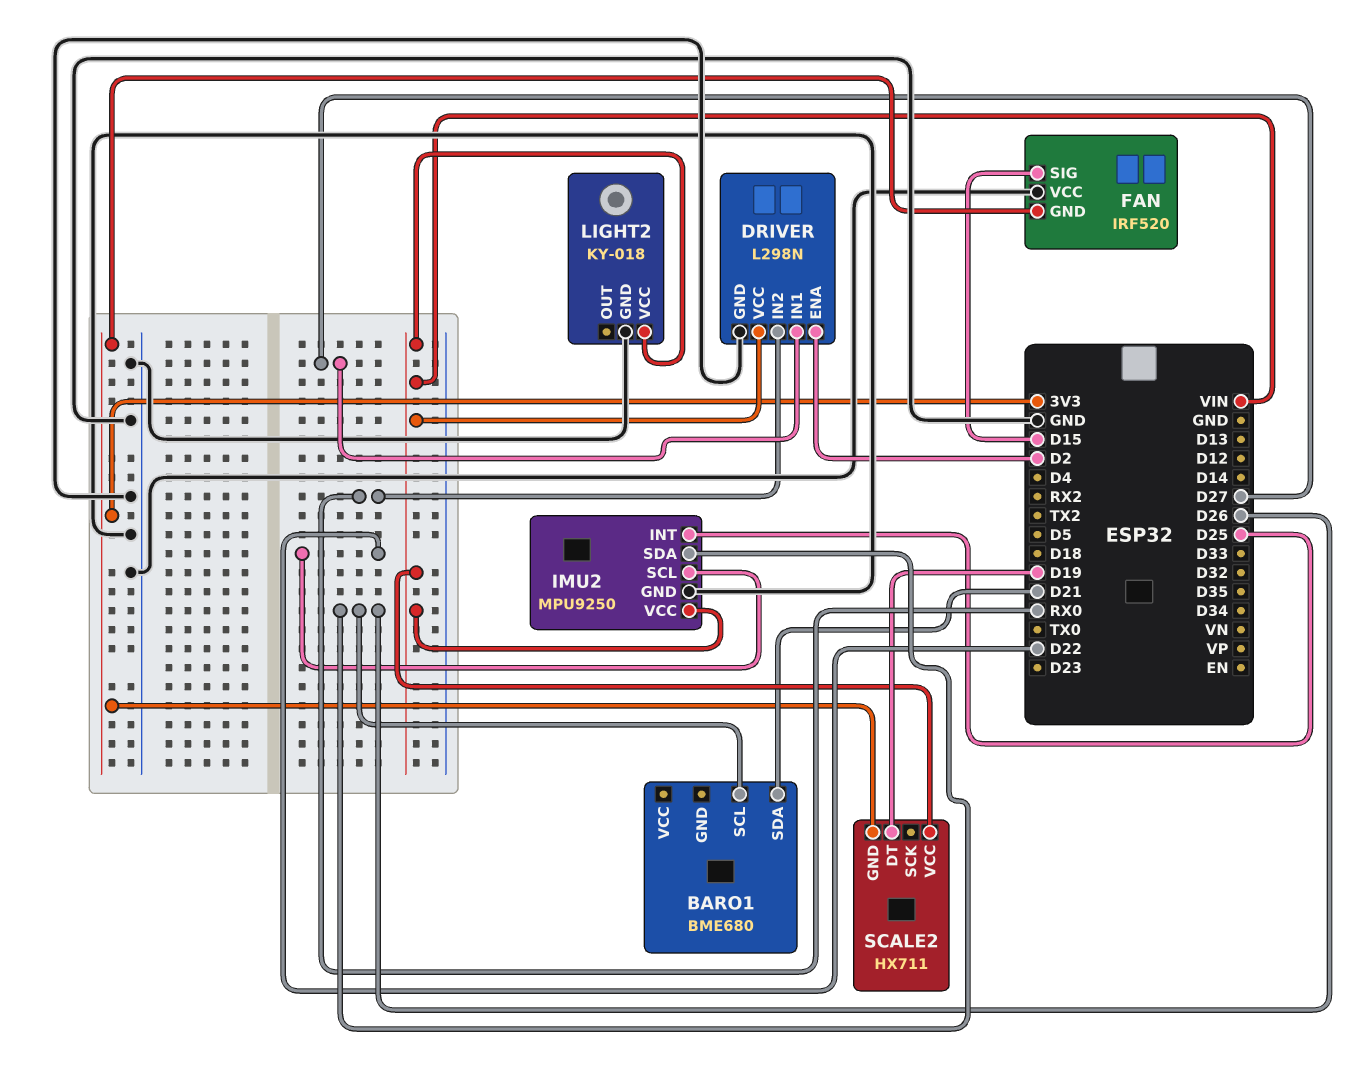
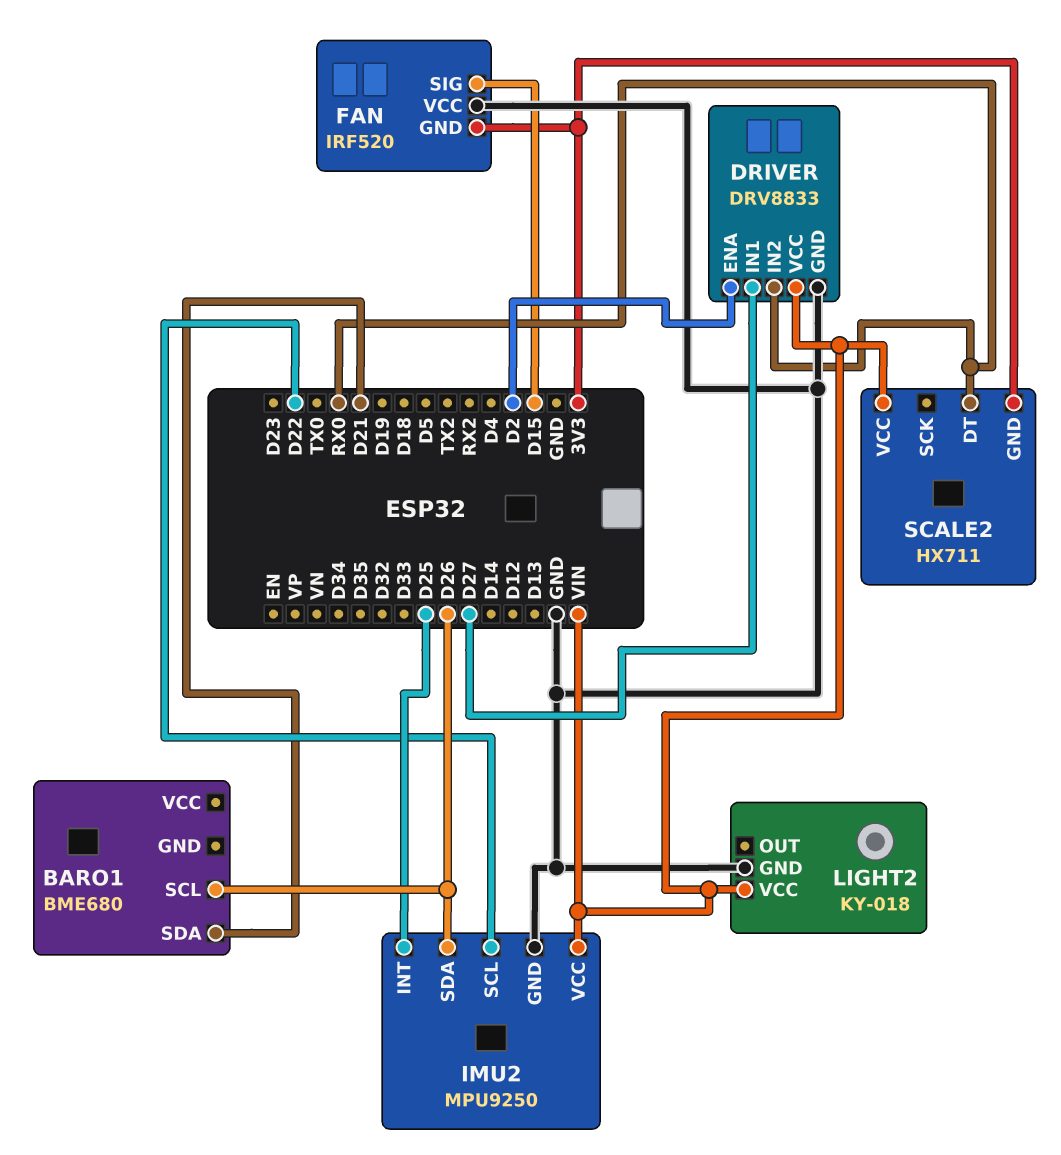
DRIVER: L298N -> DRV8833
SCALE2 pin DT: D19 -> RX0

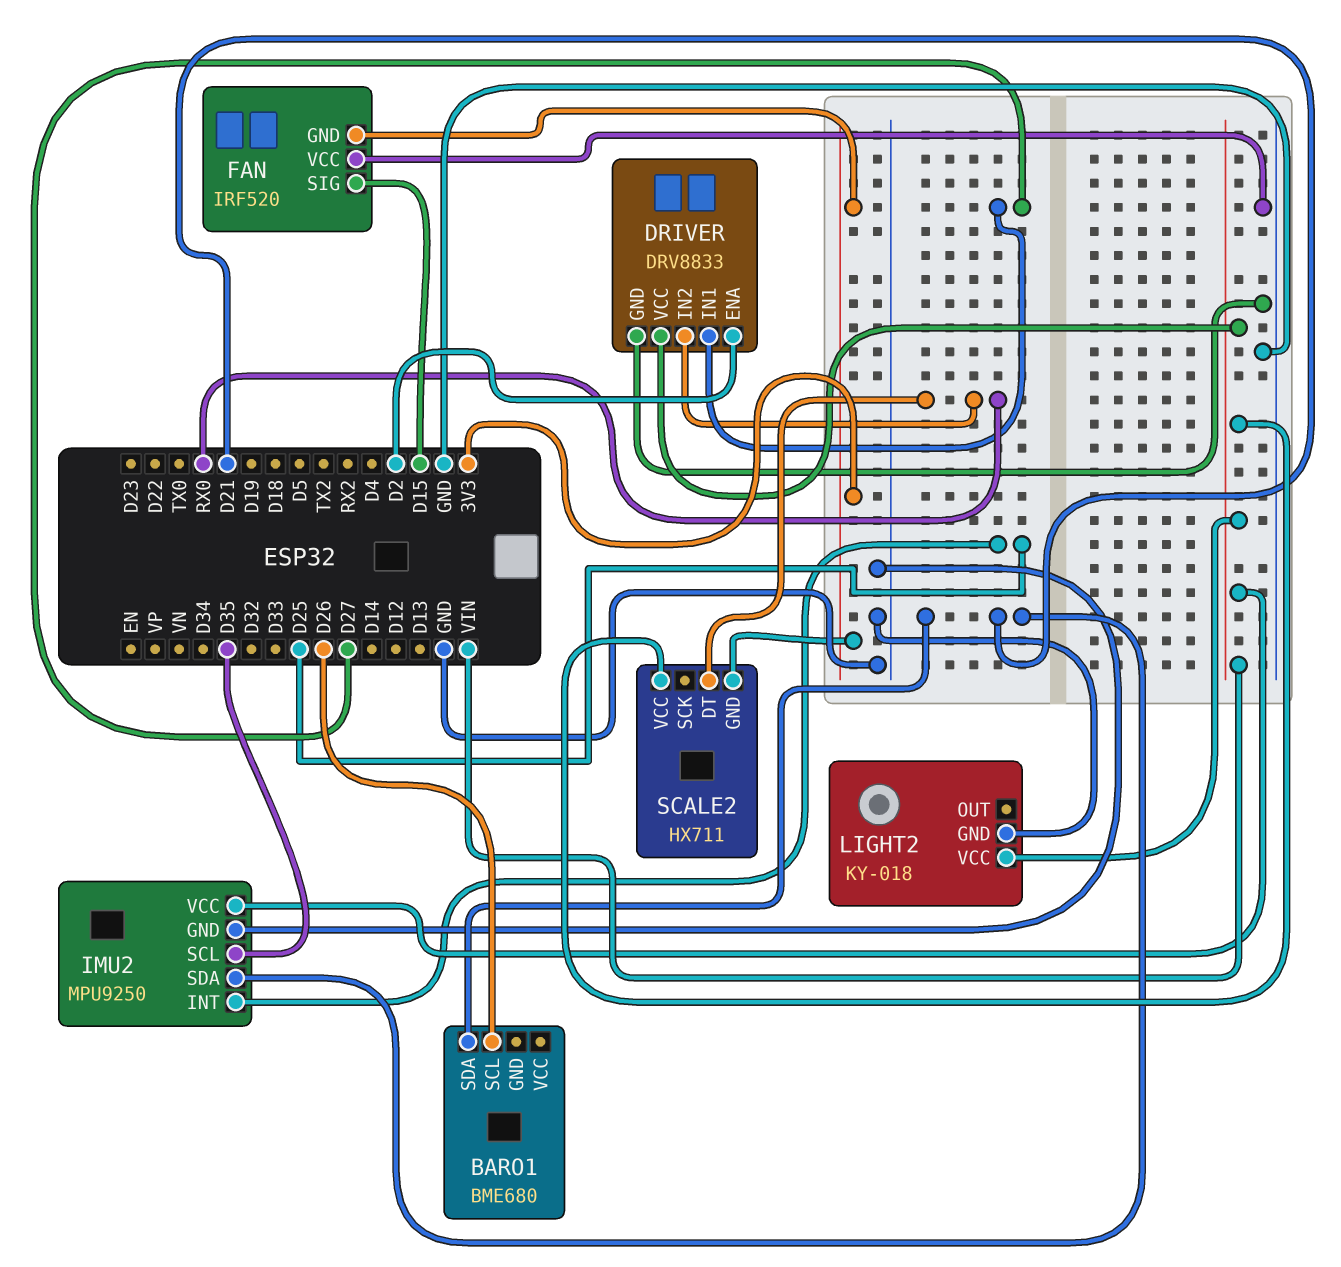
IMU2 pin SCL: D22 -> D35
IMU2 pin SDA: D26 -> D21

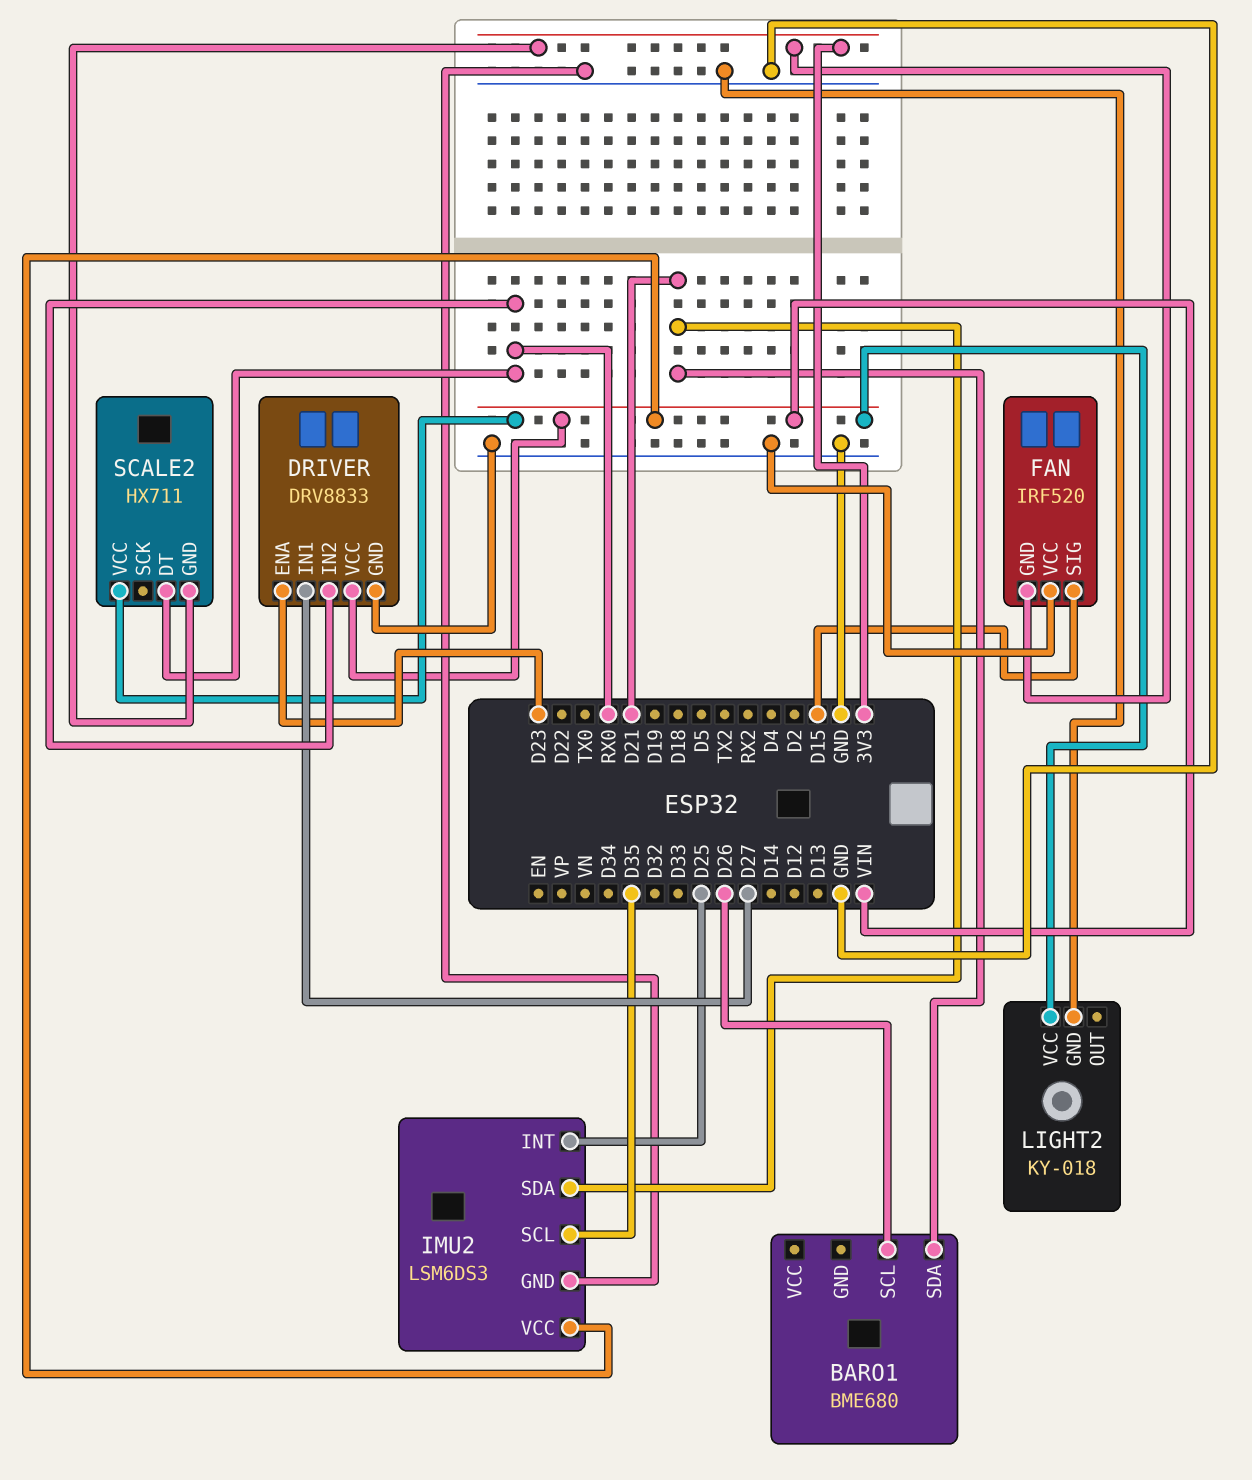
DRIVER pin ENA: D2 -> D23
IMU2: MPU9250 -> LSM6DS3

